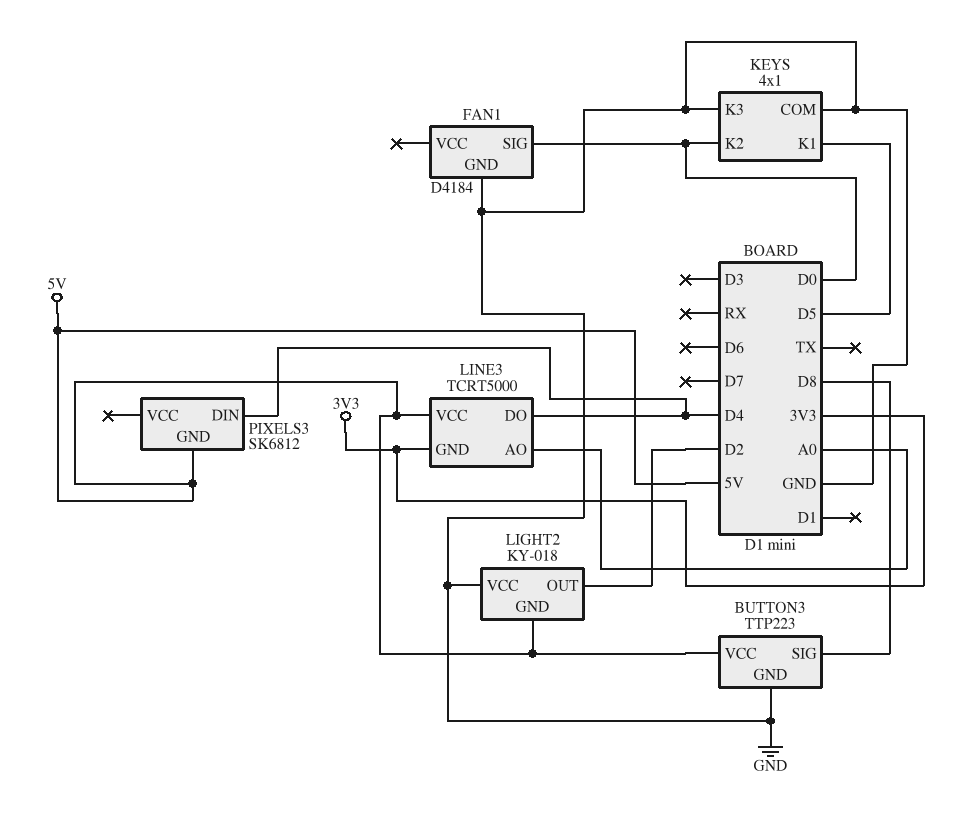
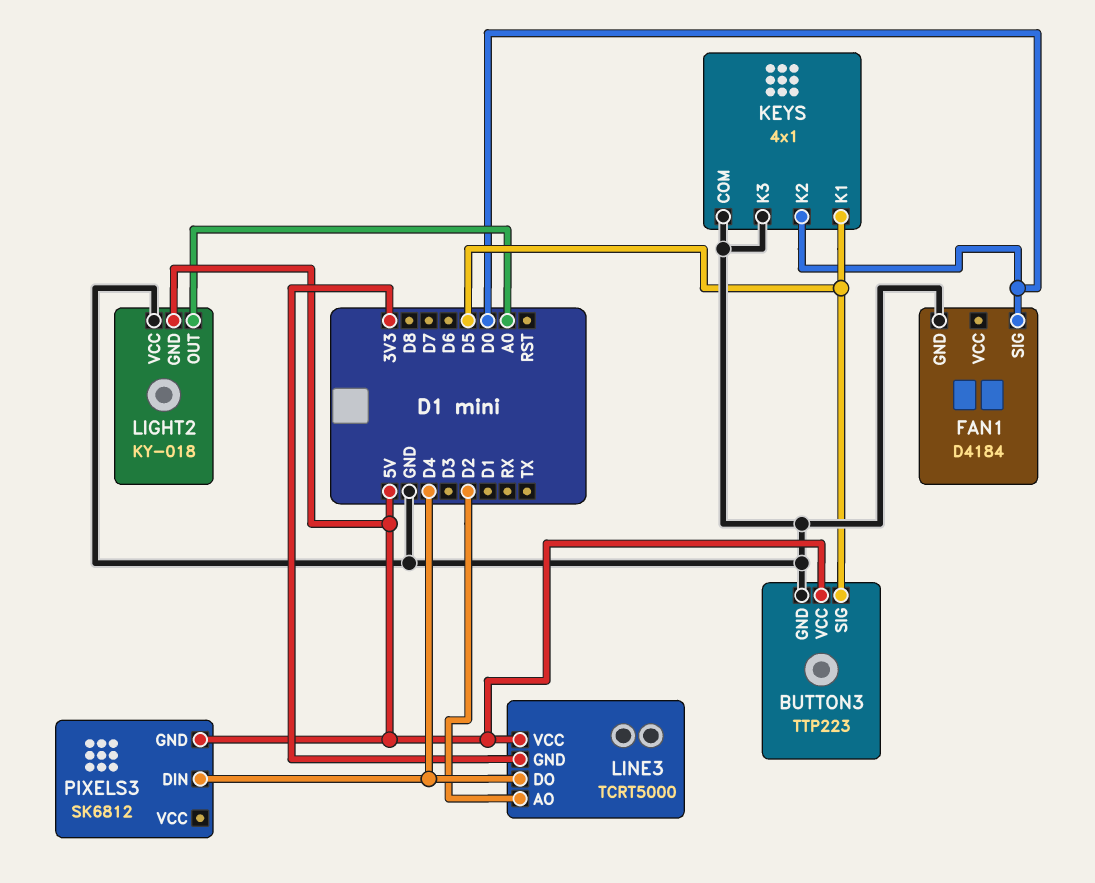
BUTTON3 pin SIG: D8 -> D5
LIGHT2 pin OUT: D2 -> A0
LINE3 pin AO: A0 -> D2

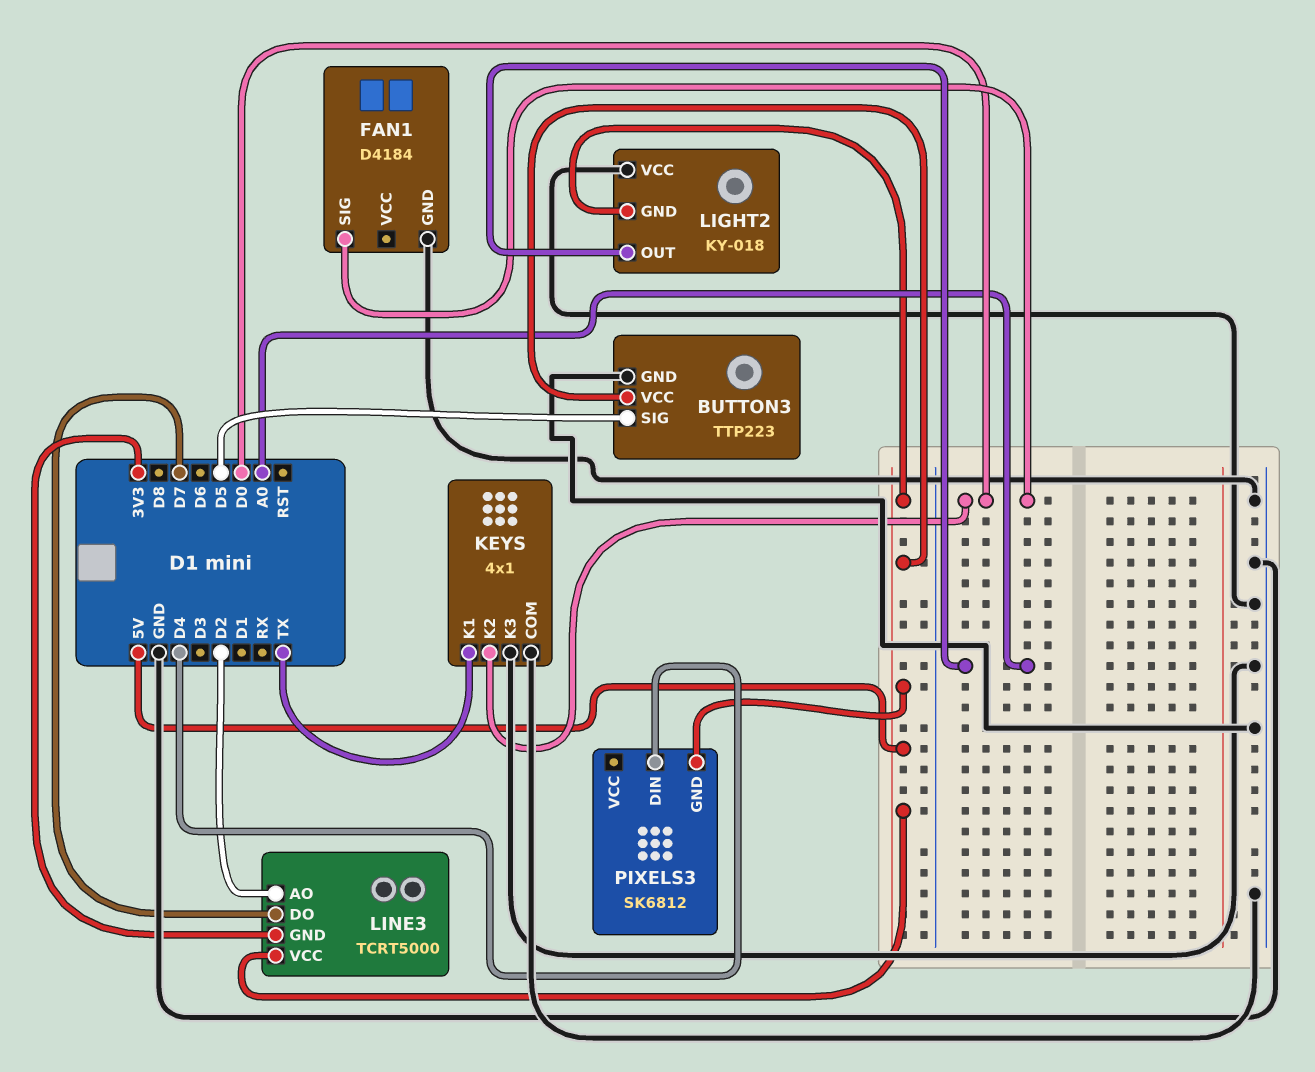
KEYS pin K1: D5 -> TX
LINE3 pin DO: D4 -> D7

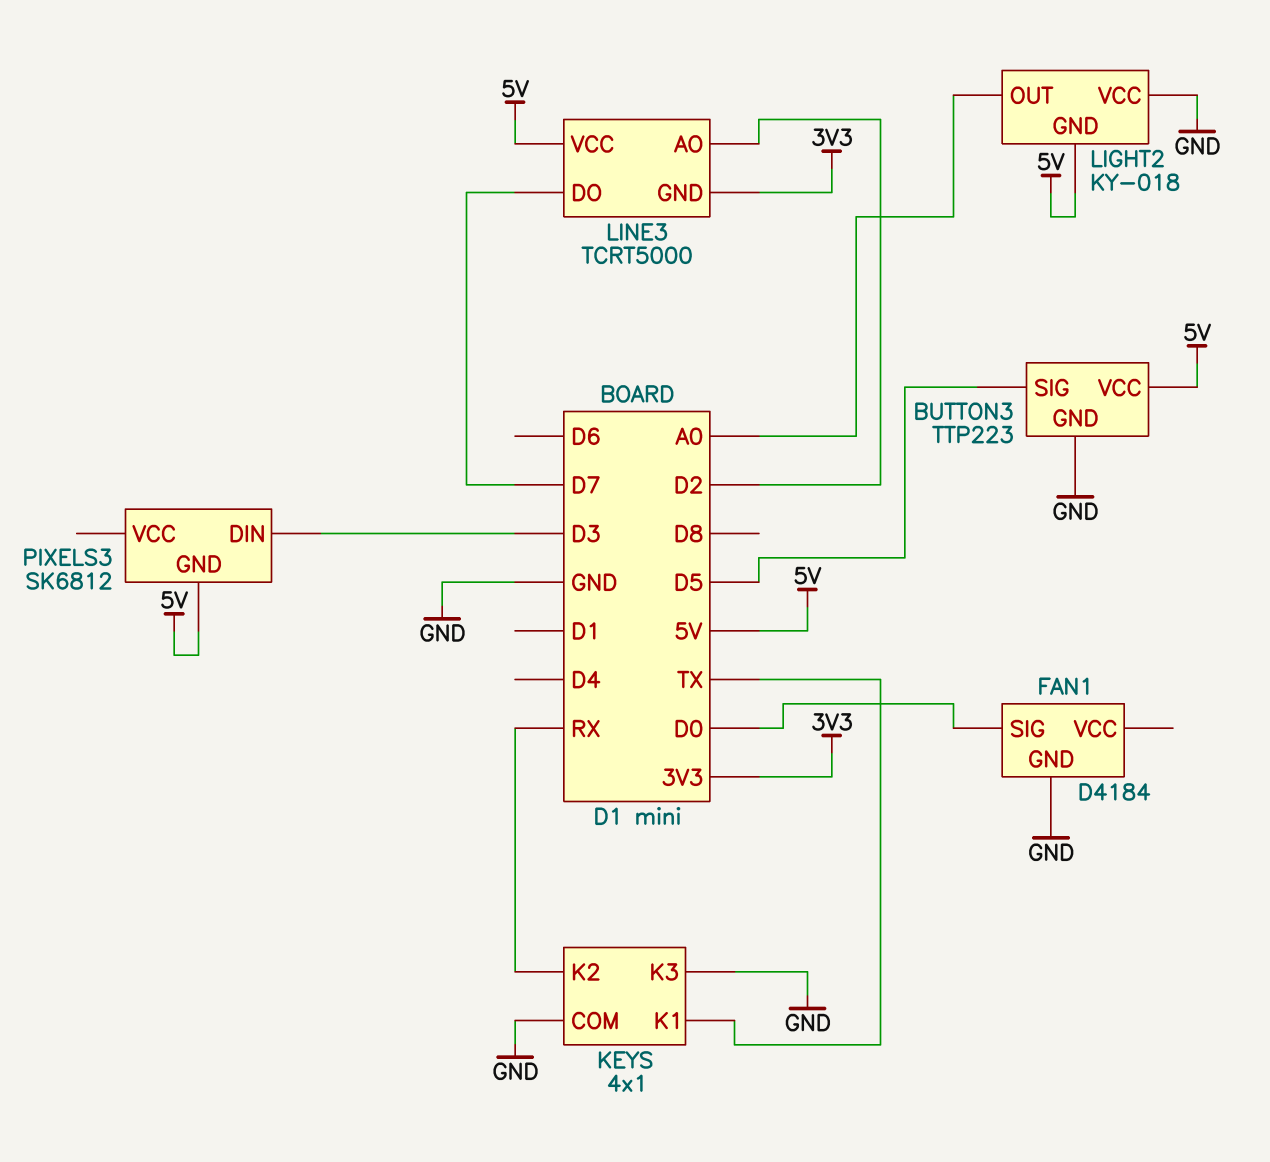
KEYS pin K2: D0 -> RX
PIXELS3 pin DIN: D4 -> D3

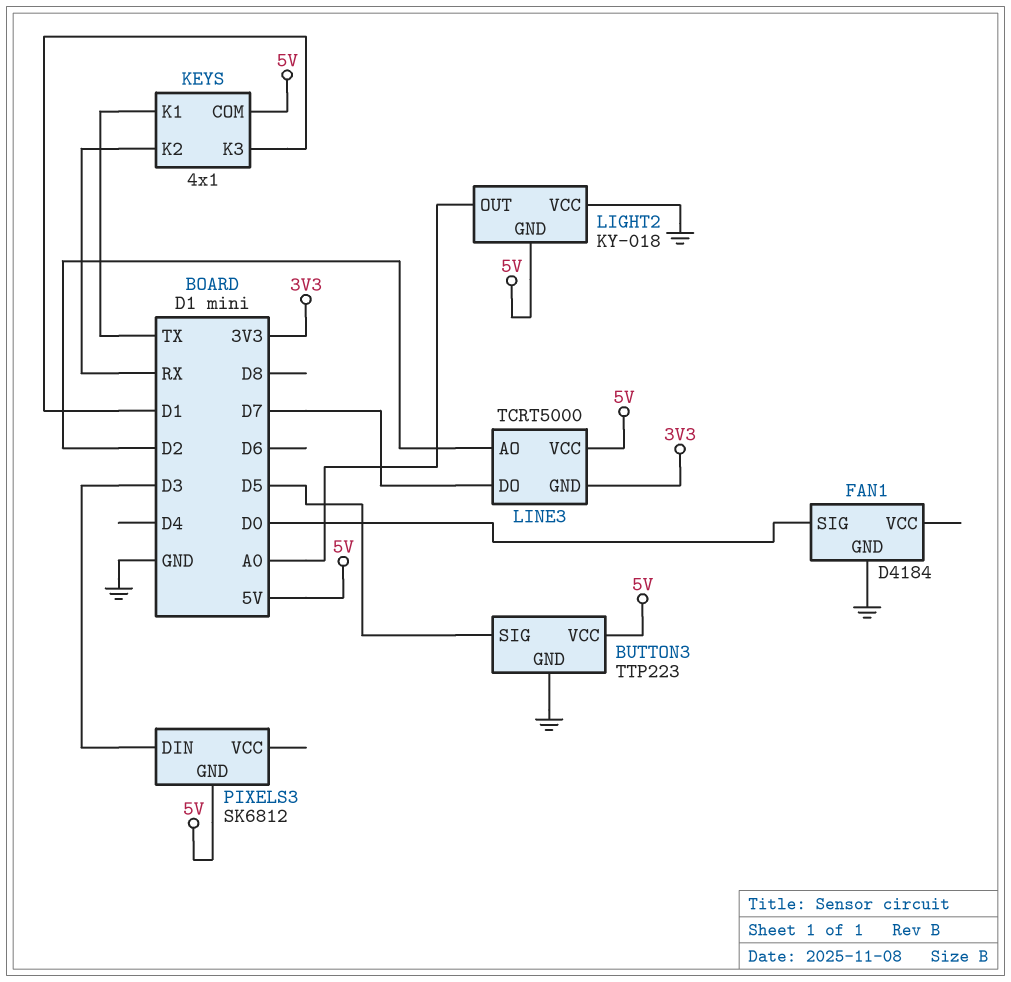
KEYS pin COM: GND -> 5V
KEYS pin K3: GND -> D1

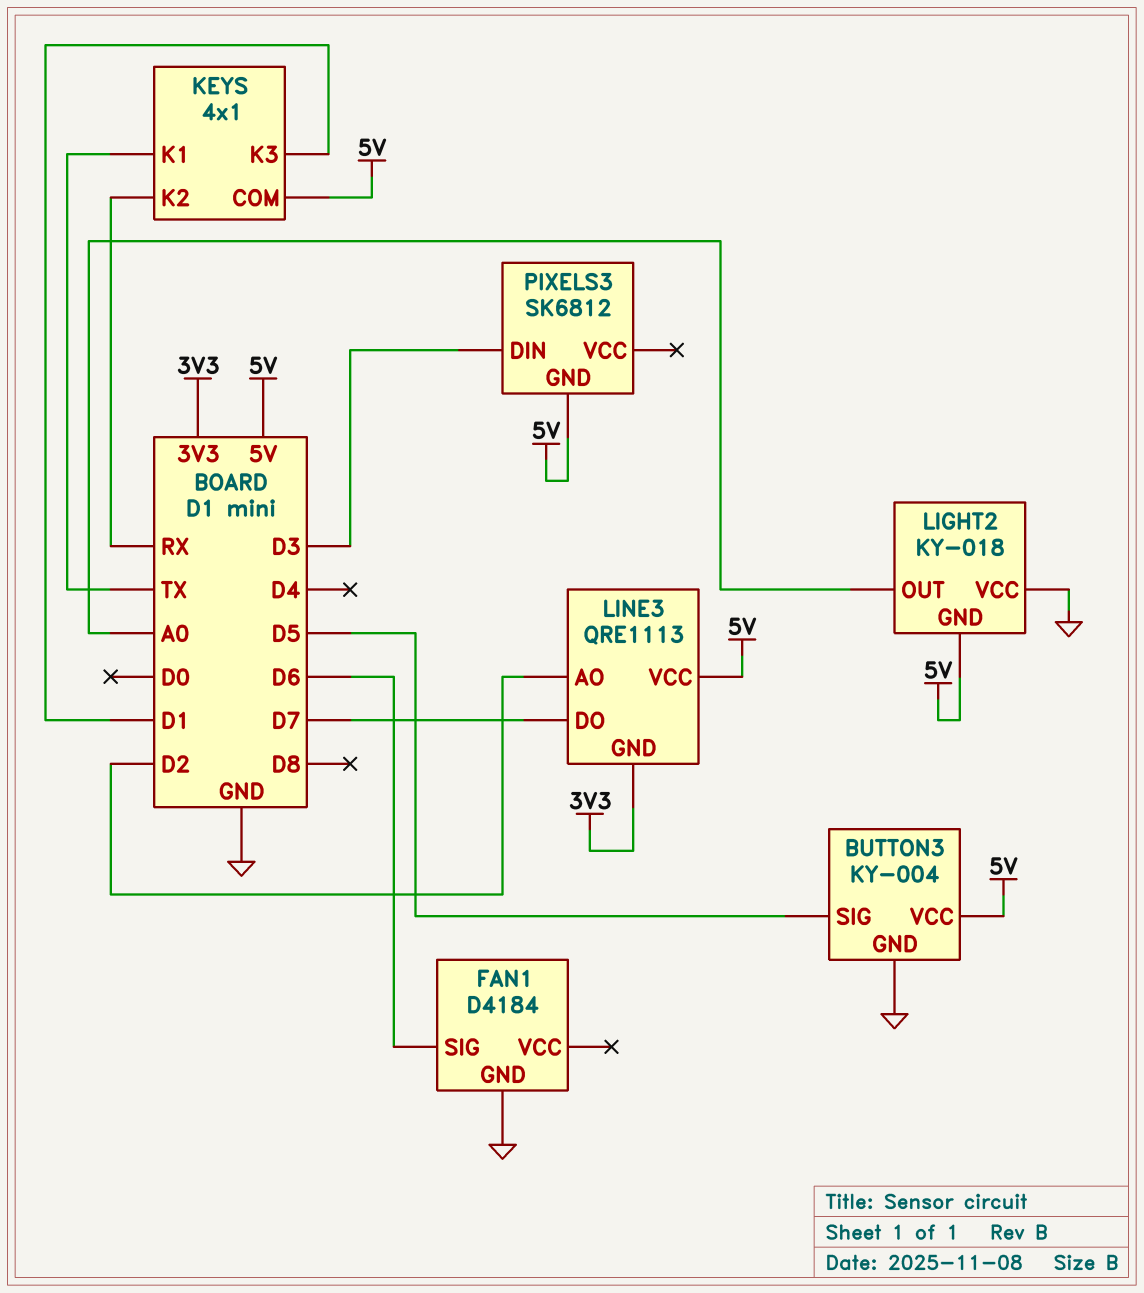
BUTTON3: TTP223 -> KY-004
FAN1 pin SIG: D0 -> D6
LINE3: TCRT5000 -> QRE1113

